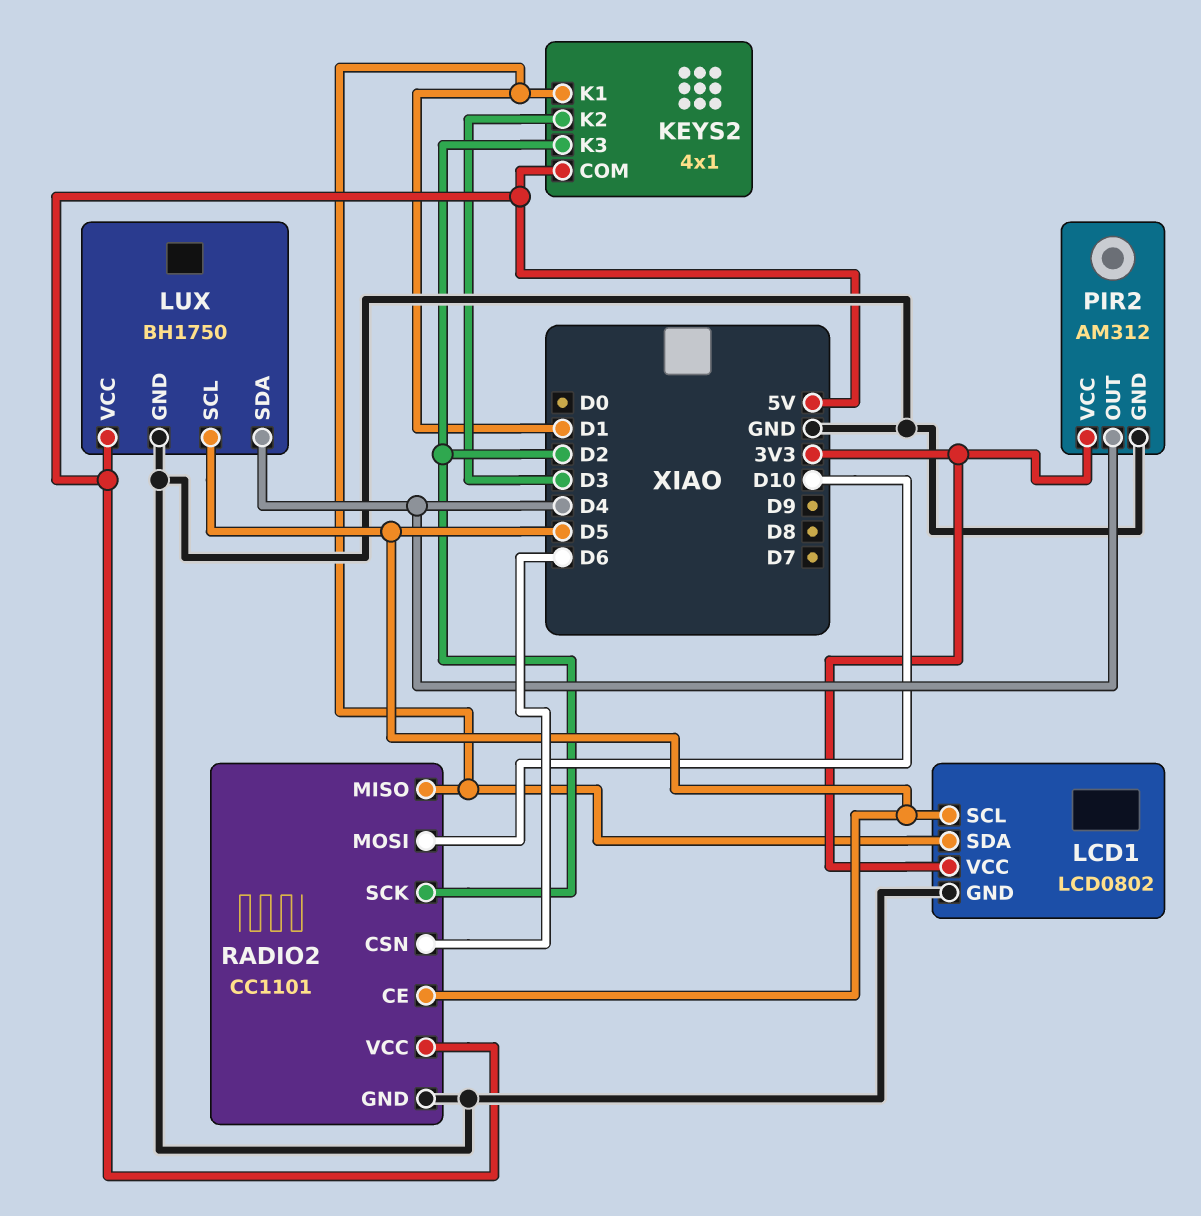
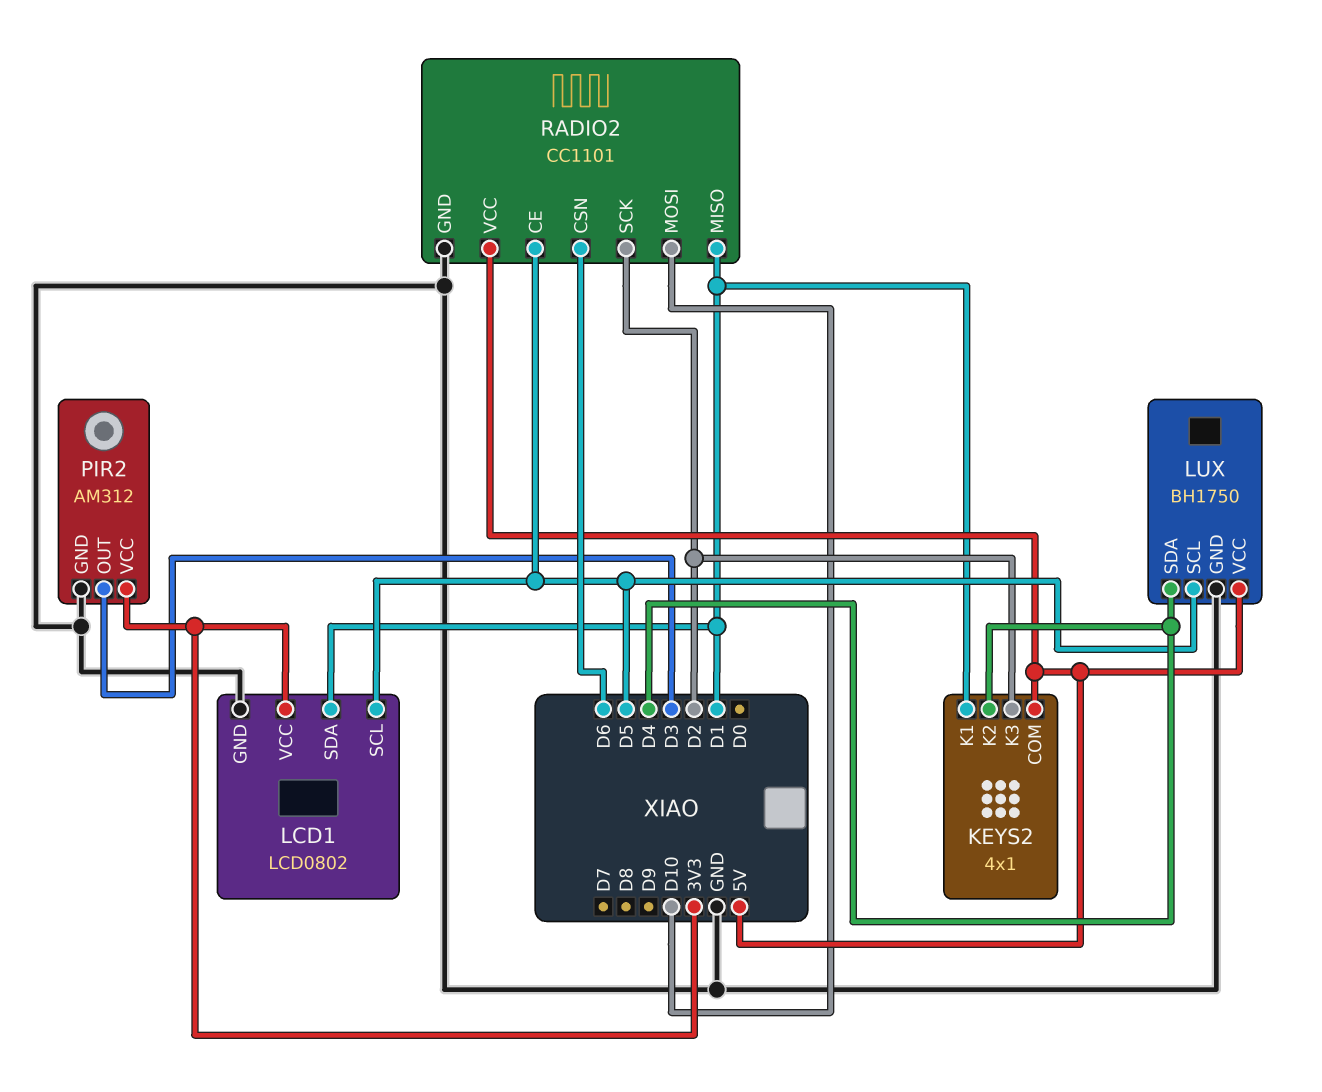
KEYS2 pin K2: D3 -> D4
PIR2 pin OUT: D4 -> D3

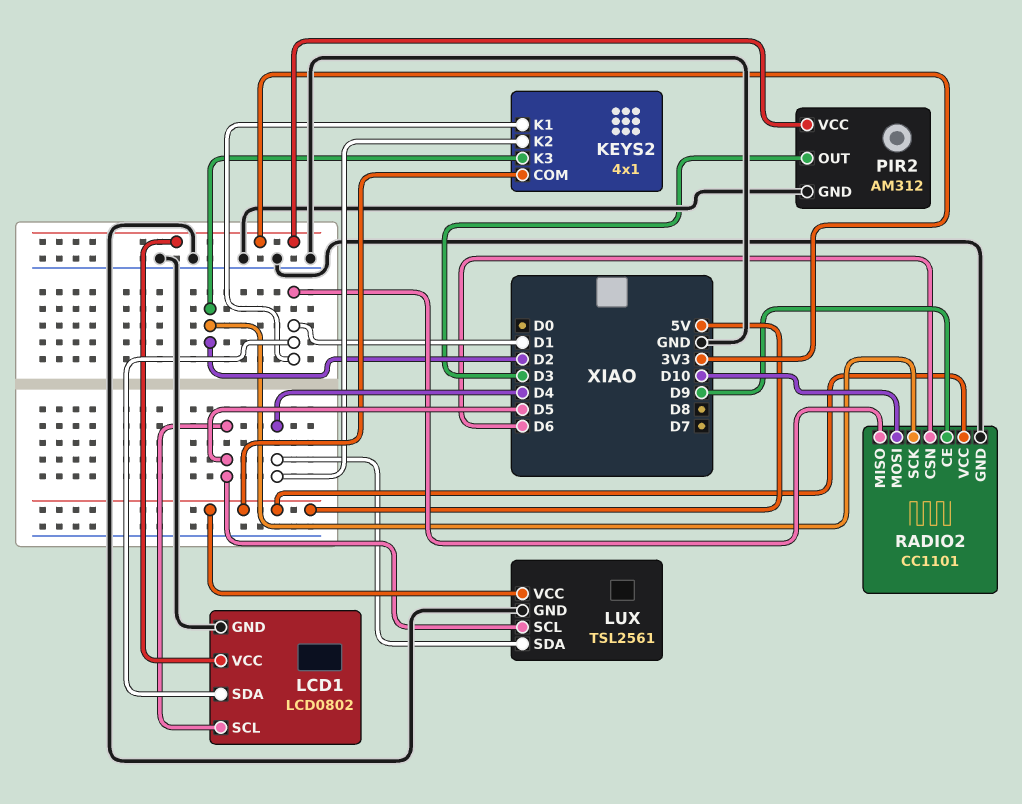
LUX: BH1750 -> TSL2561
RADIO2 pin CE: D5 -> D9

